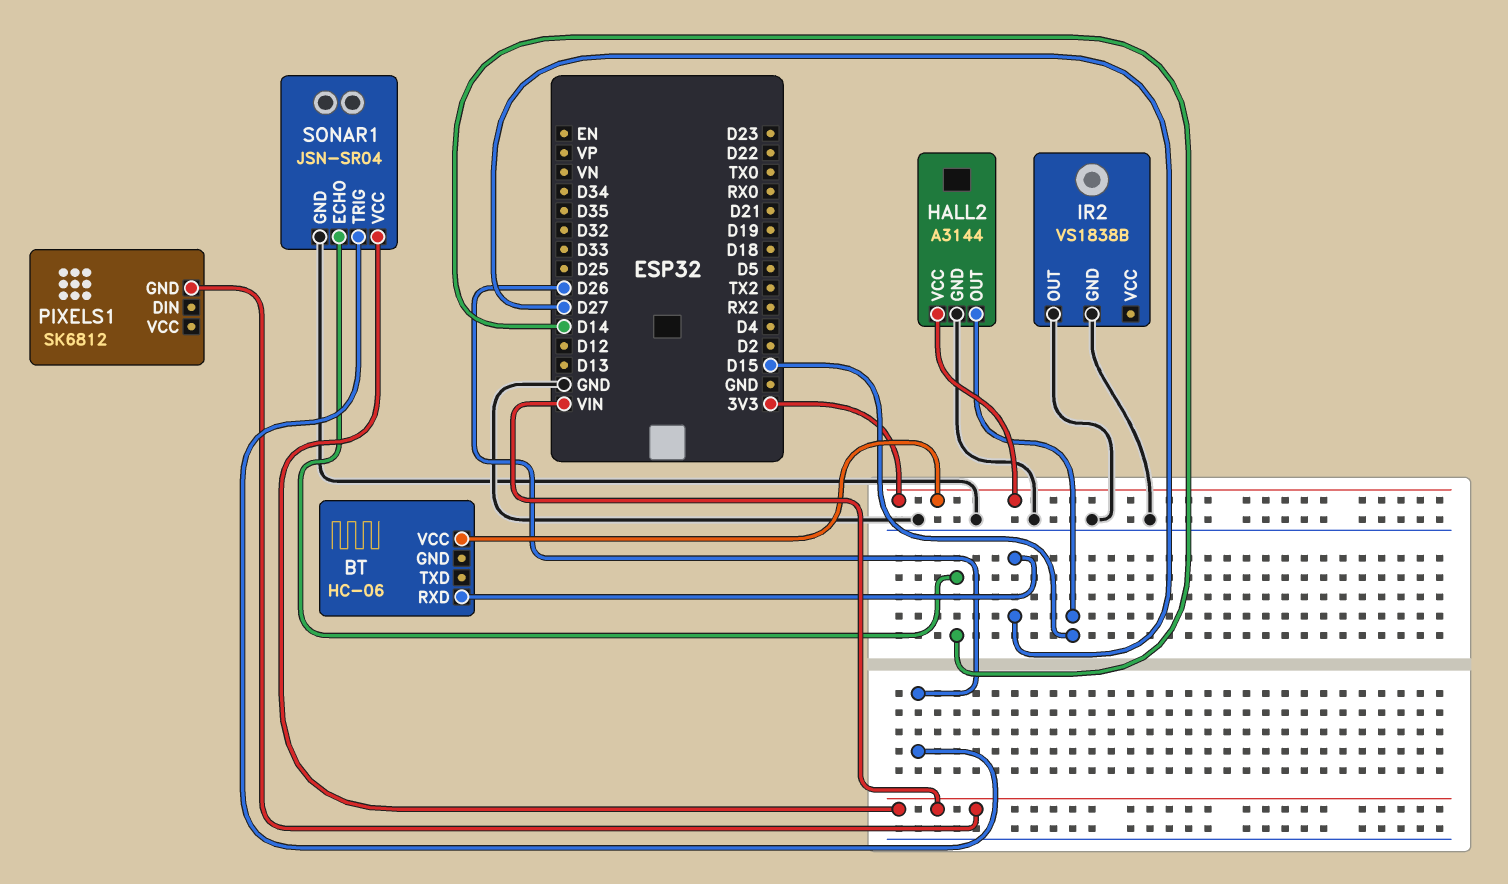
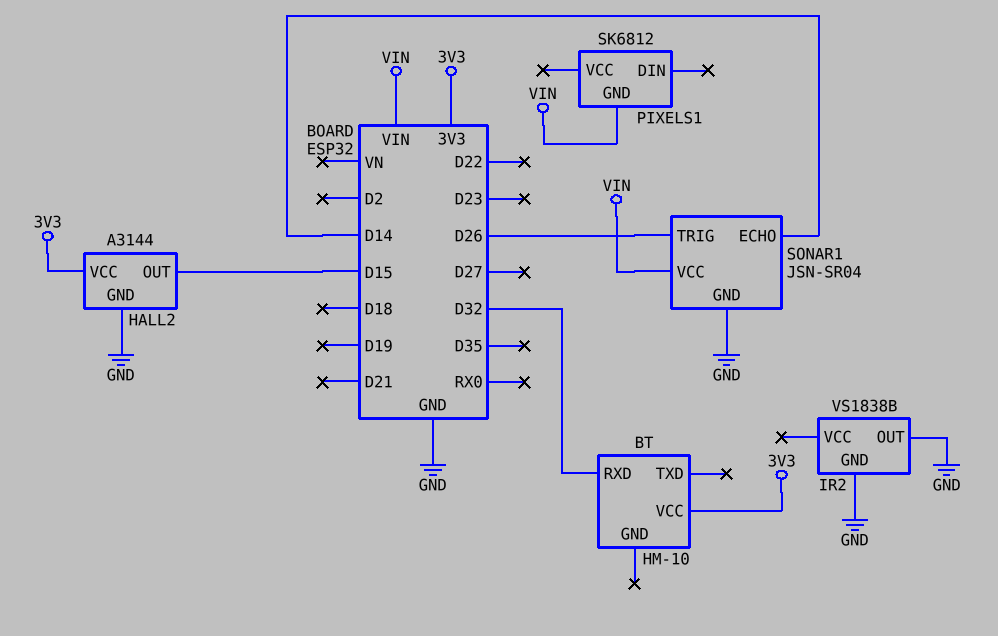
BT: HC-06 -> HM-10
BT pin RXD: D27 -> D32

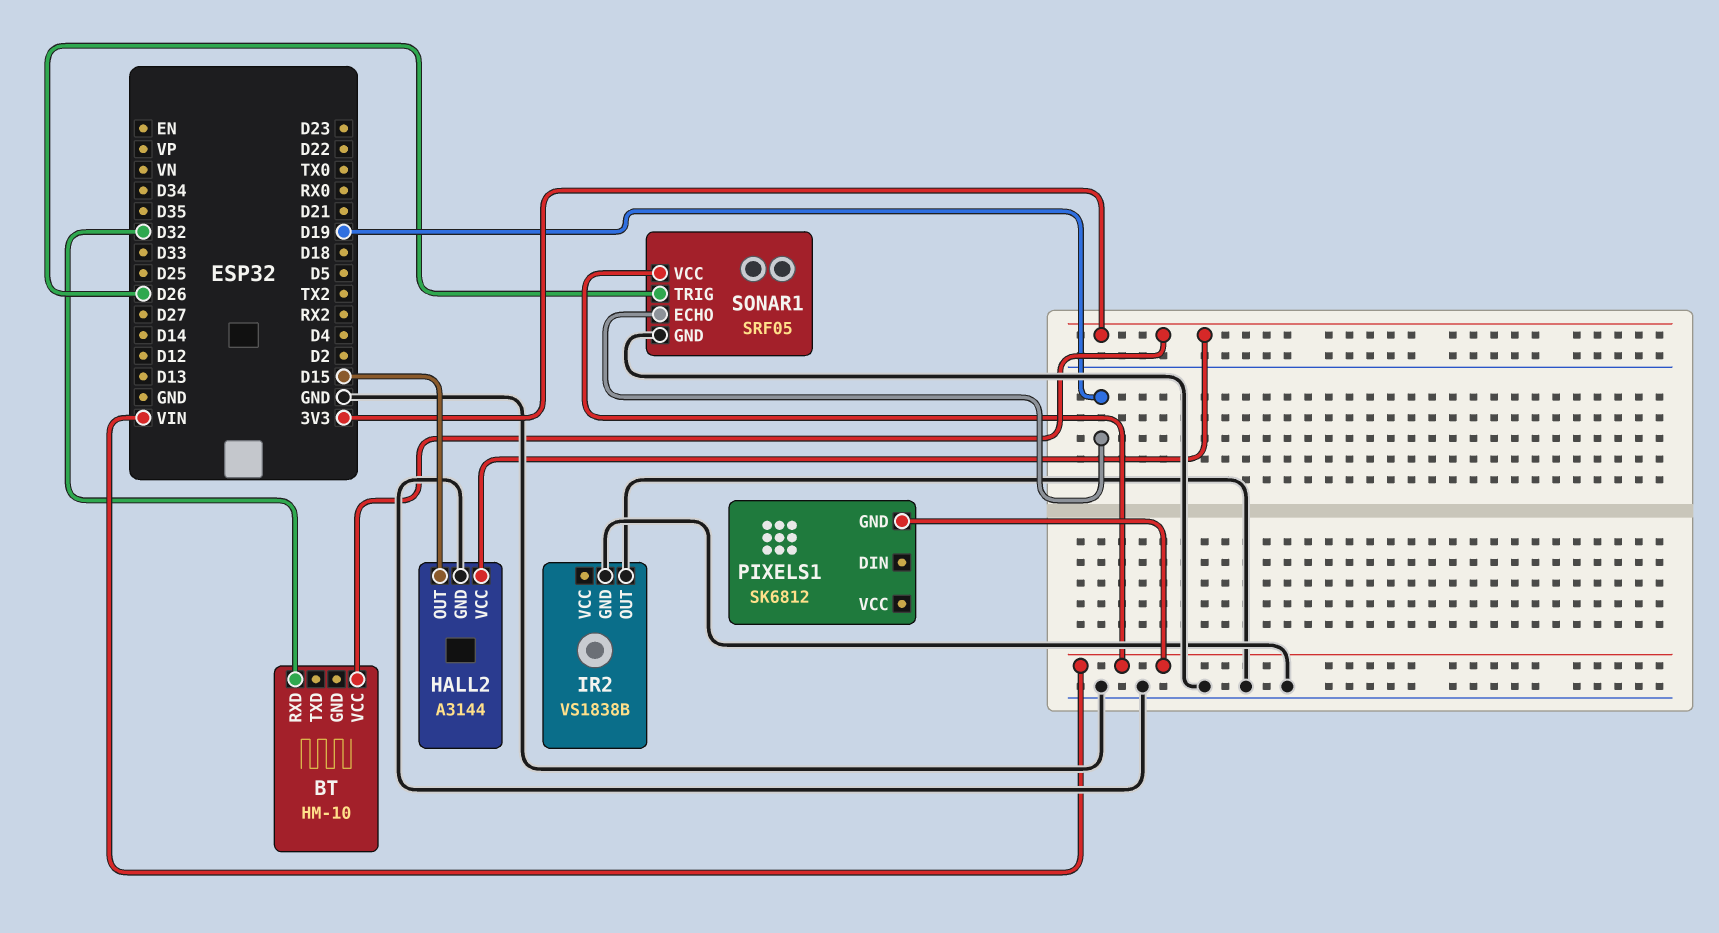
SONAR1: JSN-SR04 -> SRF05
SONAR1 pin ECHO: D14 -> D19

